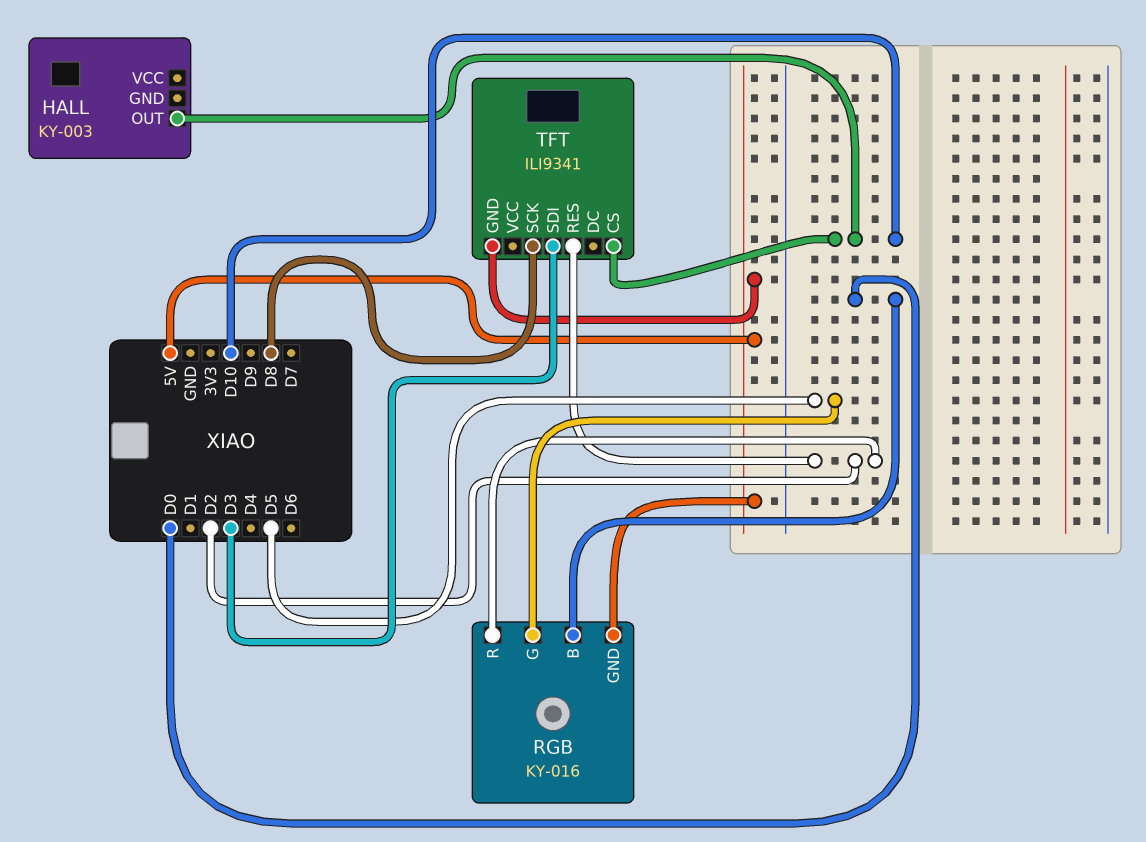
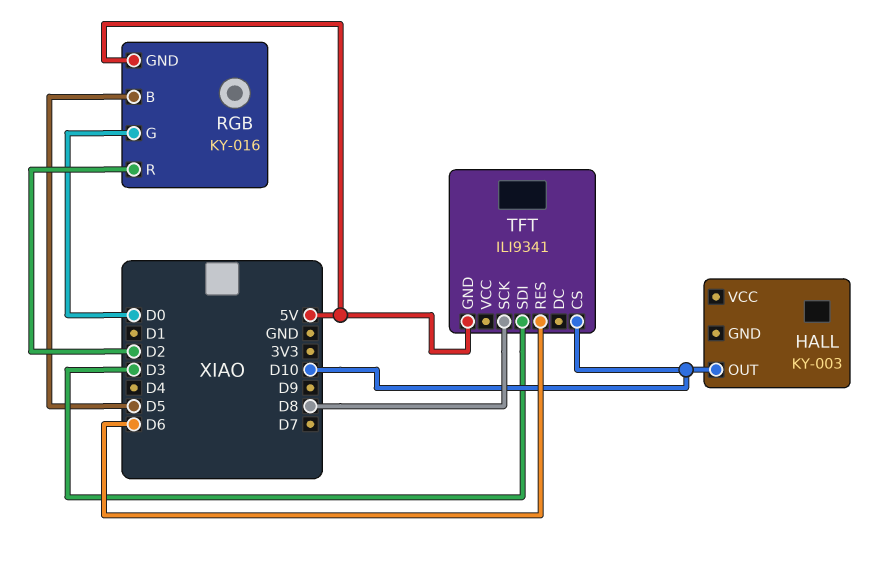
RGB pin B: D0 -> D5
RGB pin G: D5 -> D0
TFT pin RES: D2 -> D6

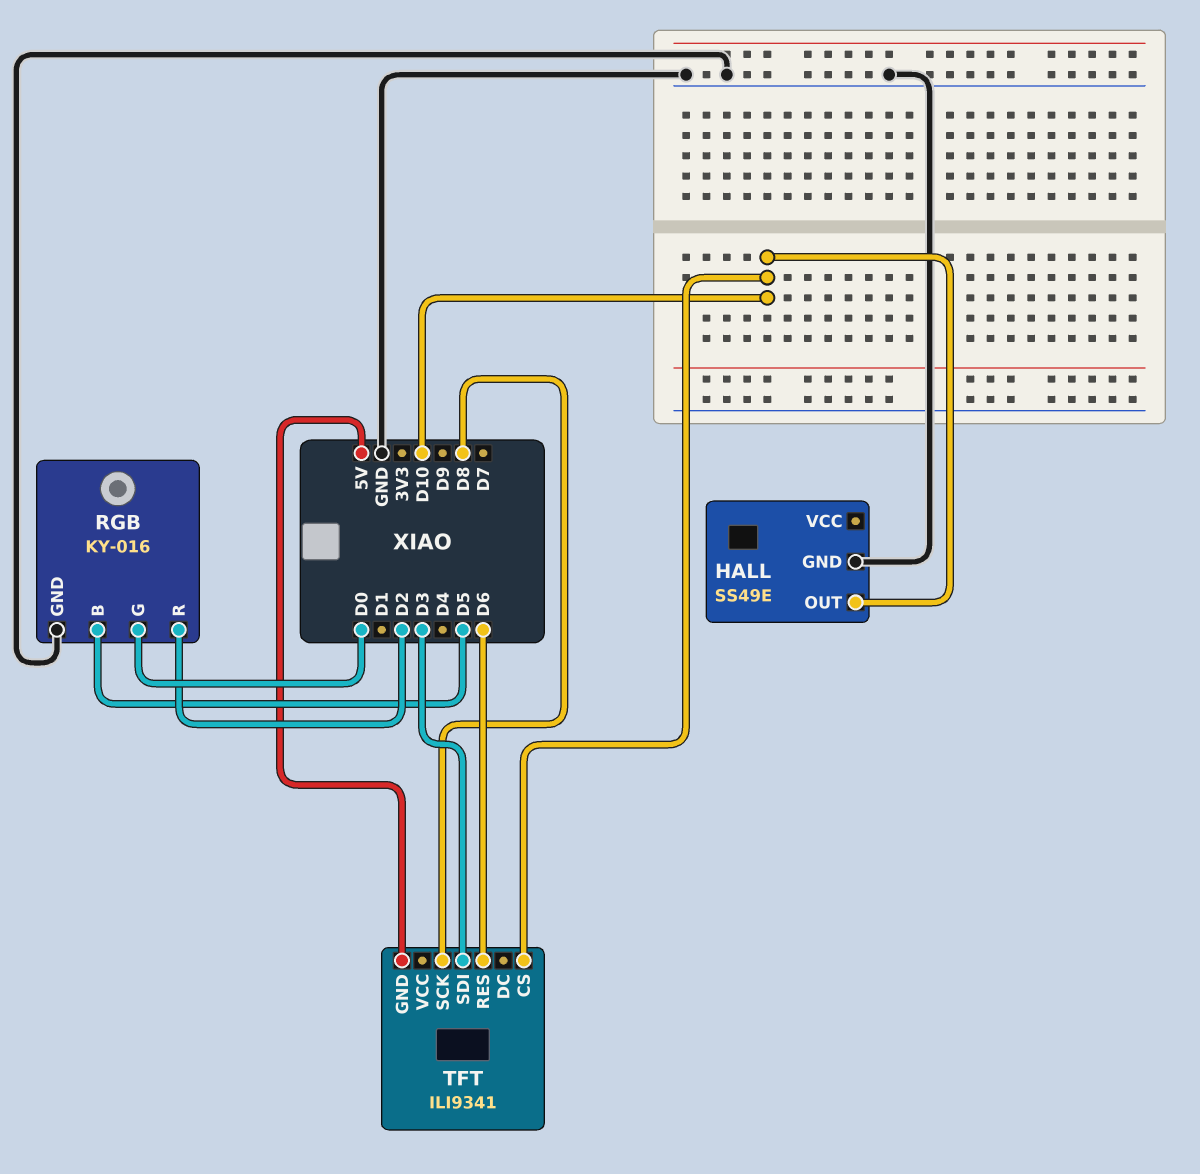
HALL: KY-003 -> SS49E
HALL pin GND: none -> GND
RGB pin GND: 5V -> GND

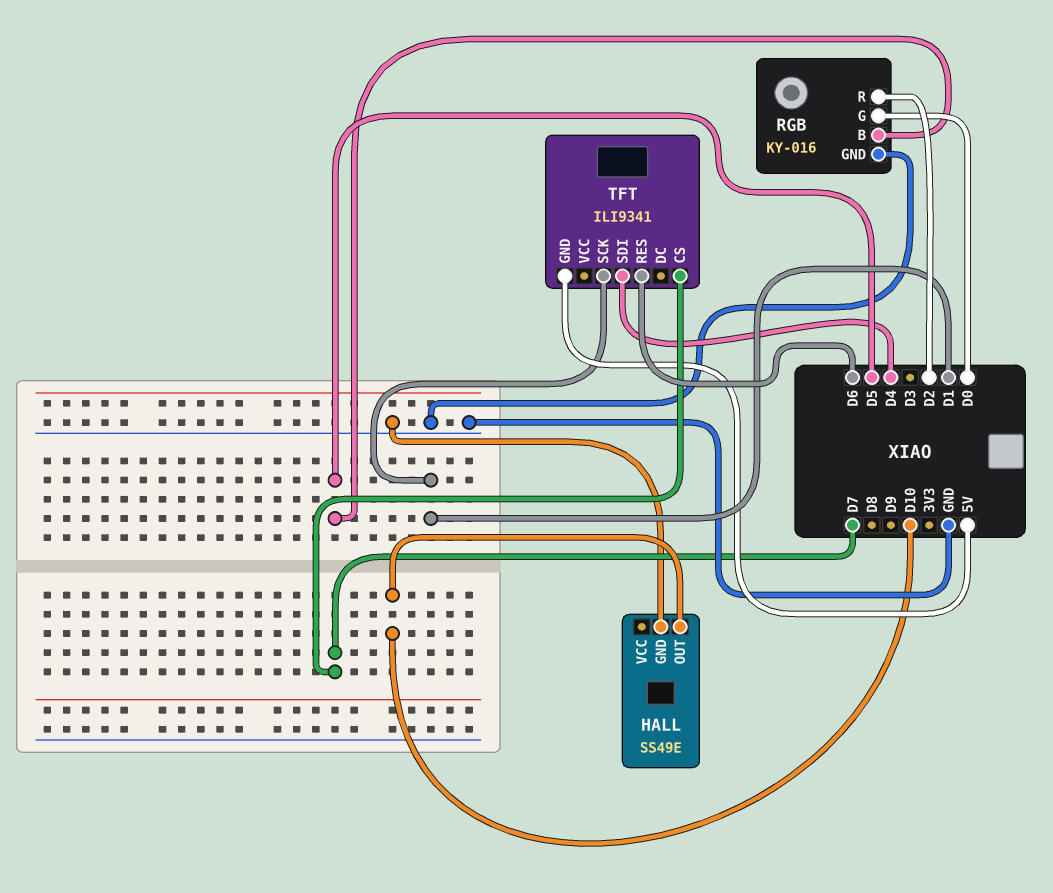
TFT pin CS: D10 -> D7
TFT pin SCK: D8 -> D1
TFT pin SDI: D3 -> D4

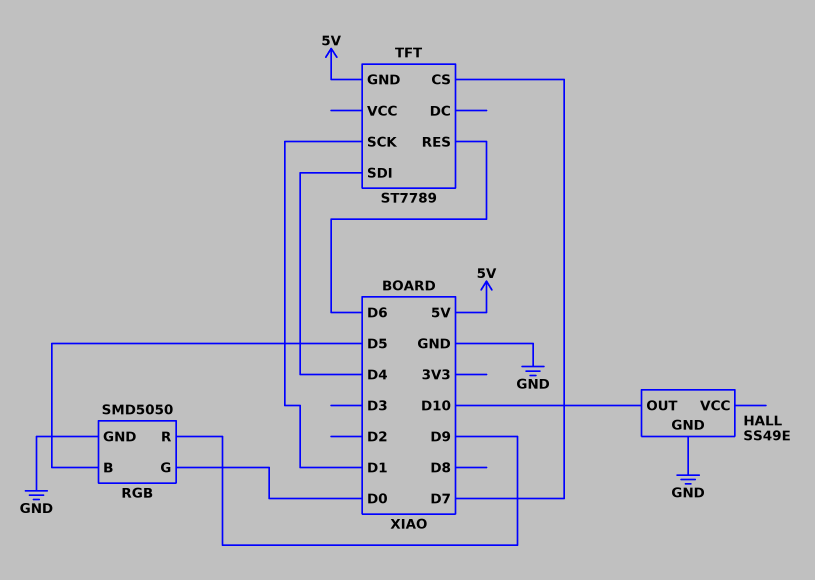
RGB: KY-016 -> SMD5050
RGB pin R: D2 -> D9
TFT: ILI9341 -> ST7789

